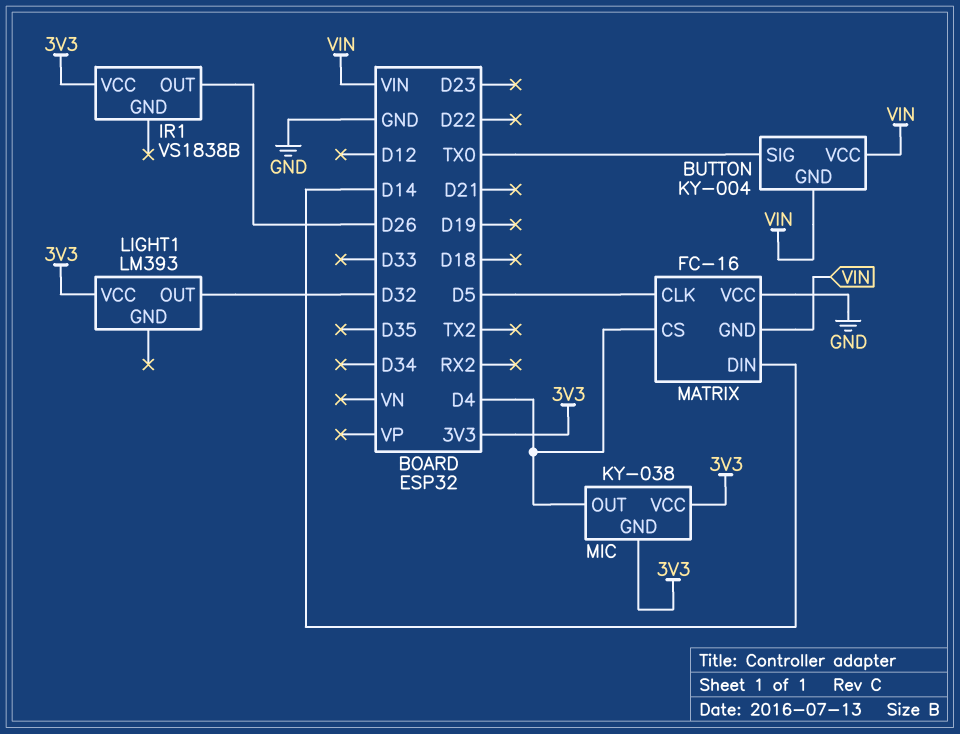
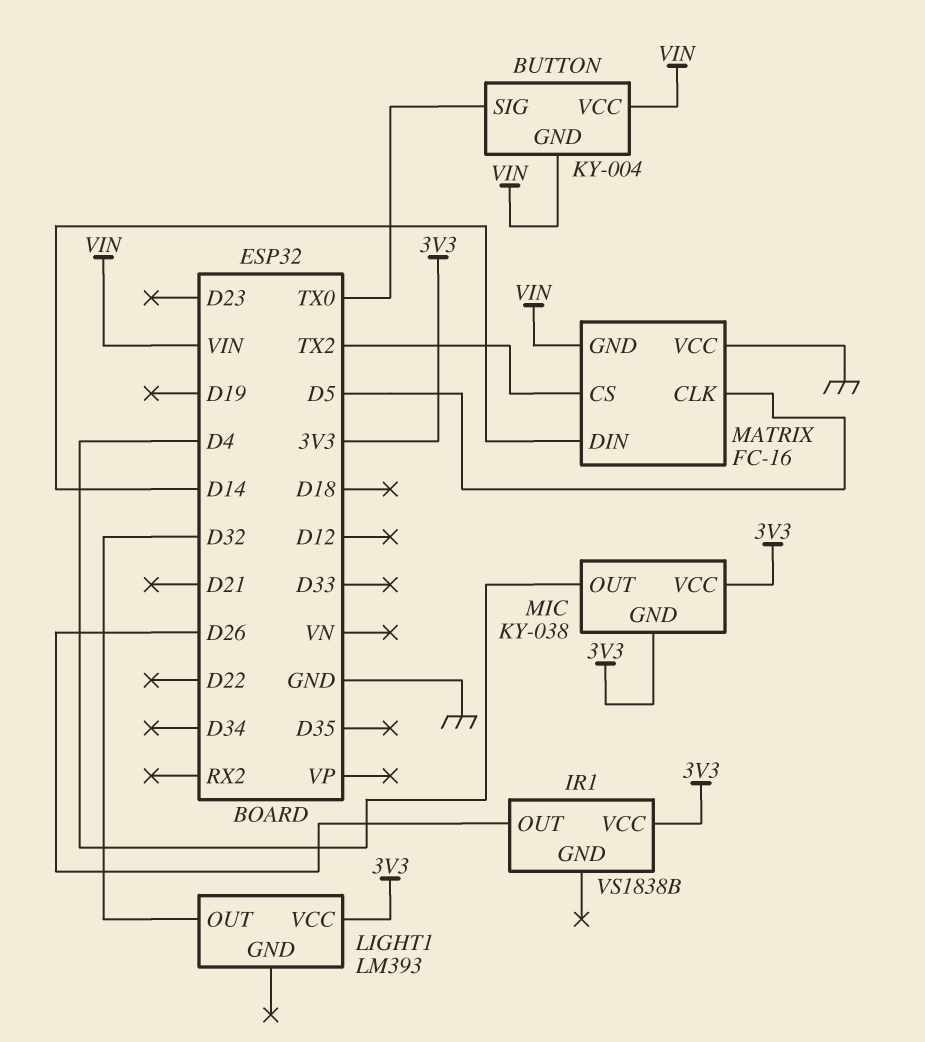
MATRIX pin CS: D4 -> TX2

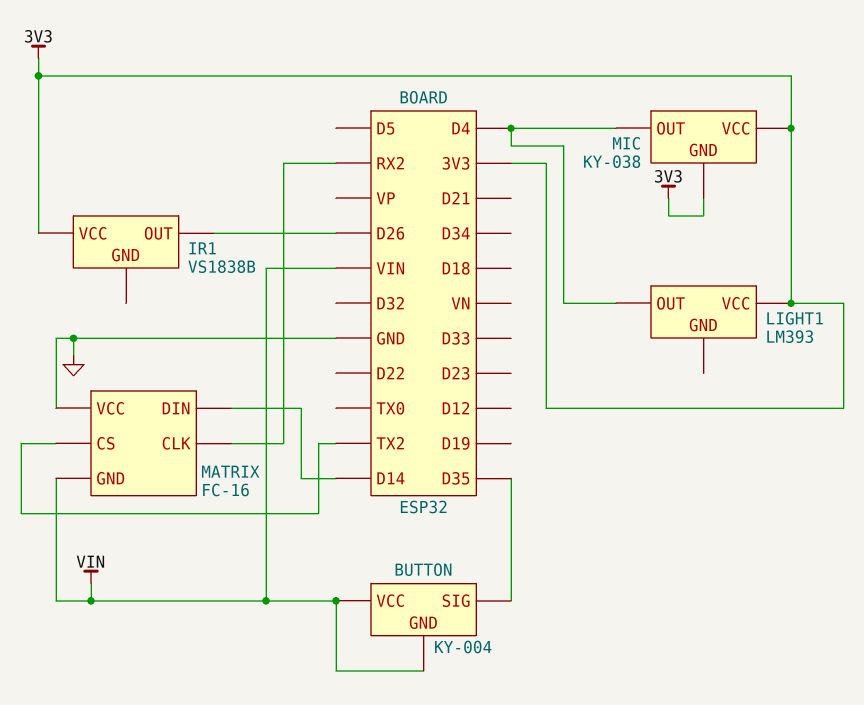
BUTTON pin SIG: TX0 -> D35
LIGHT1 pin OUT: D32 -> D4
MATRIX pin CLK: D5 -> RX2

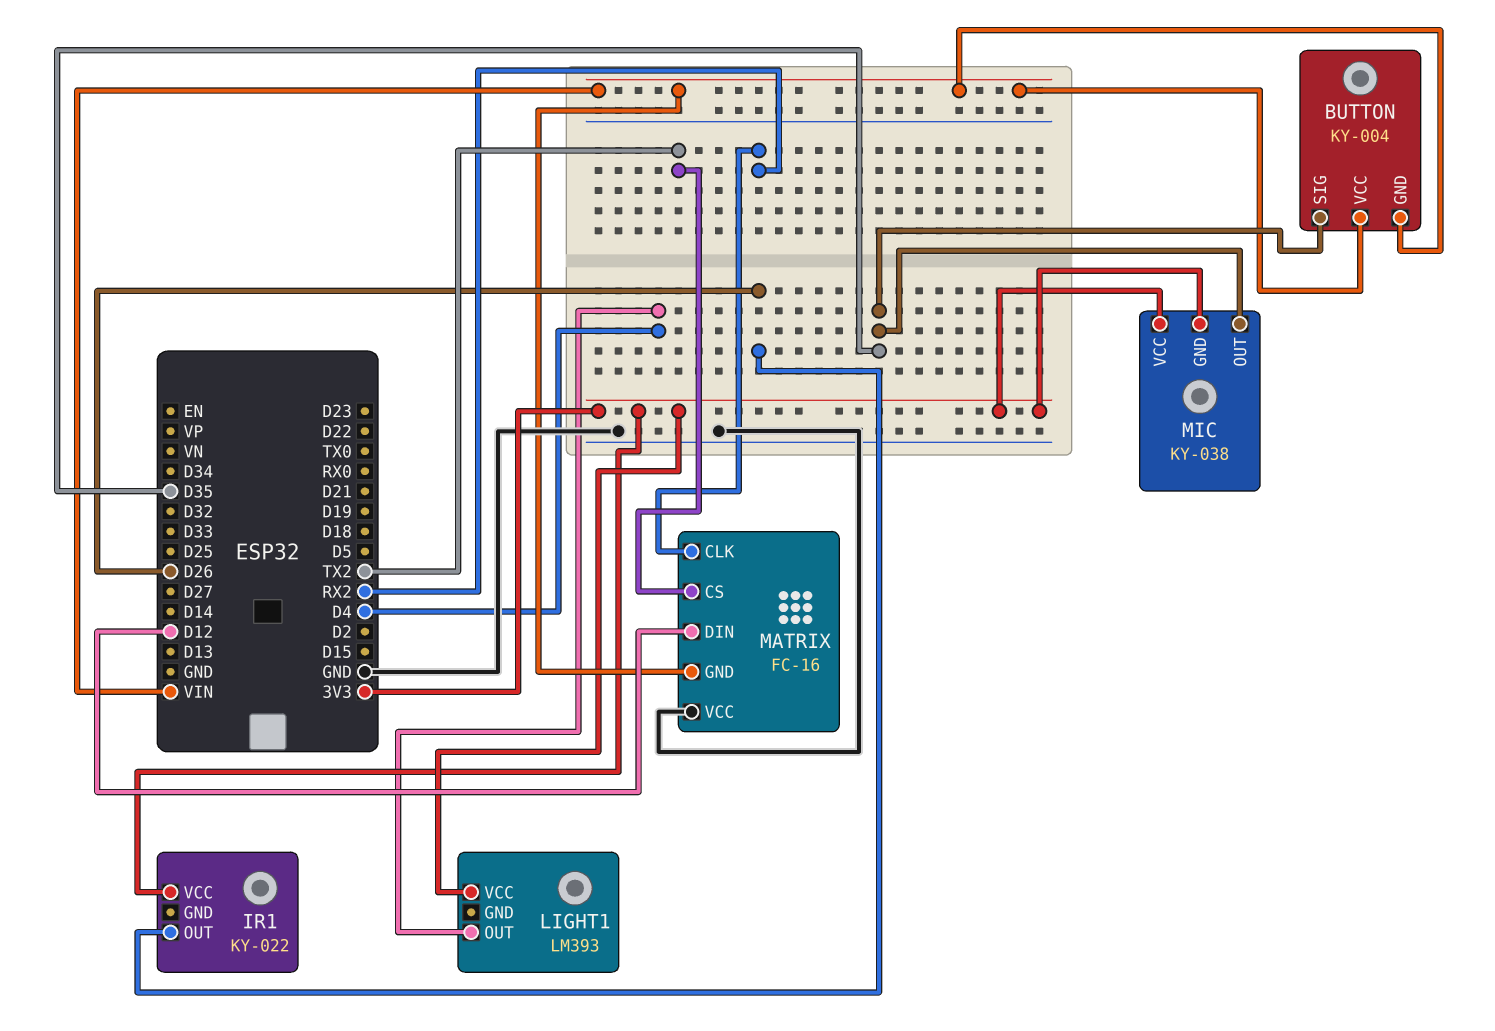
IR1: VS1838B -> KY-022
MATRIX pin DIN: D14 -> D12
MIC pin OUT: D4 -> D35

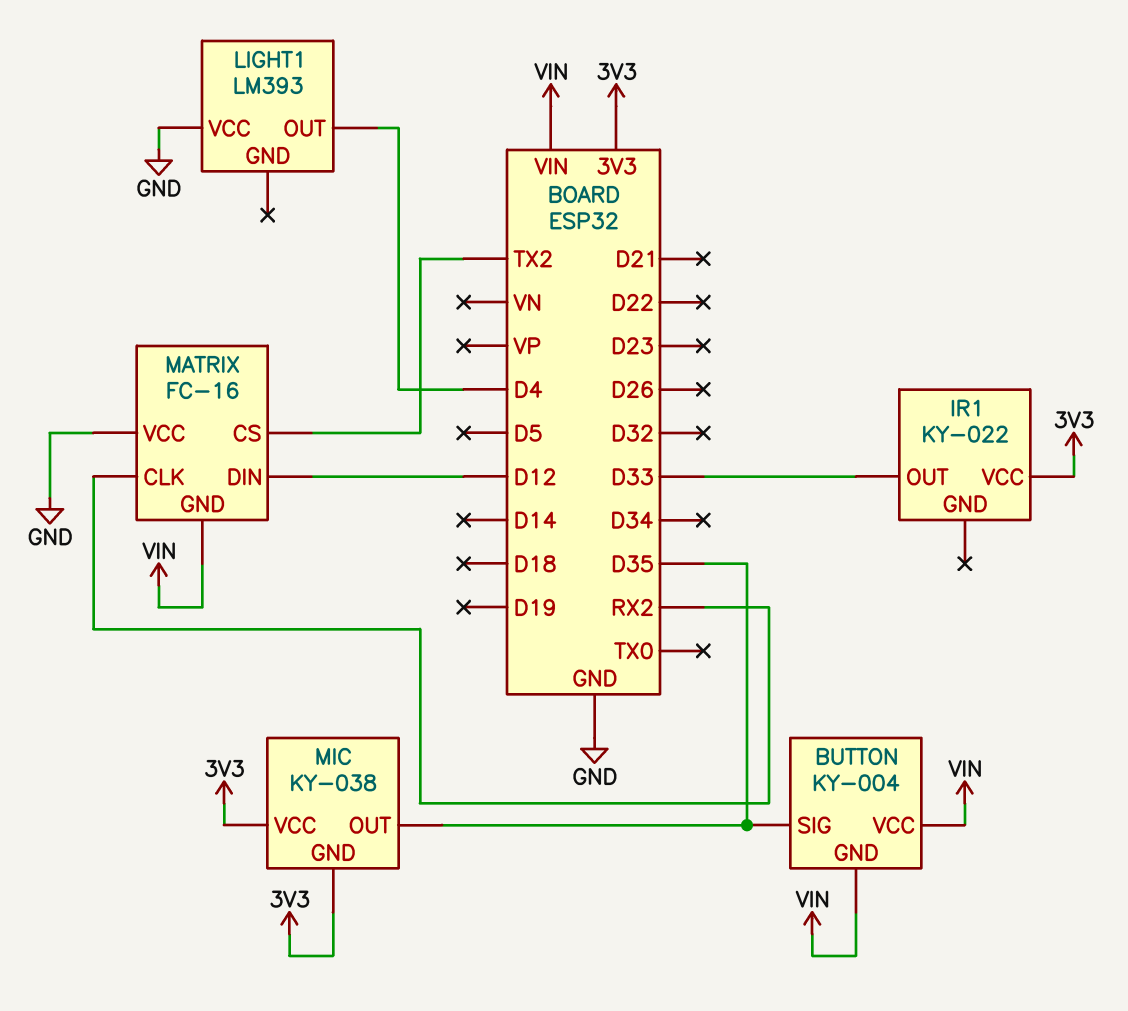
IR1 pin OUT: D26 -> D33
LIGHT1 pin VCC: 3V3 -> GND

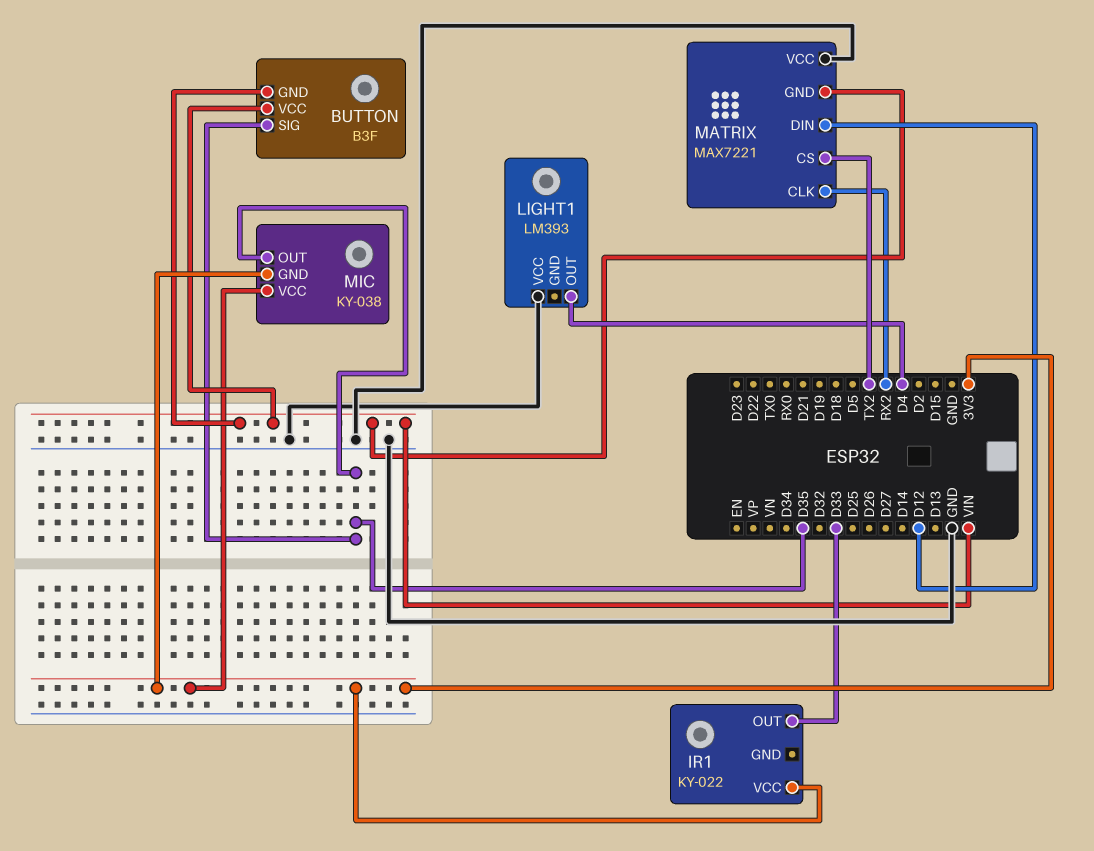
BUTTON: KY-004 -> B3F
MATRIX: FC-16 -> MAX7221

